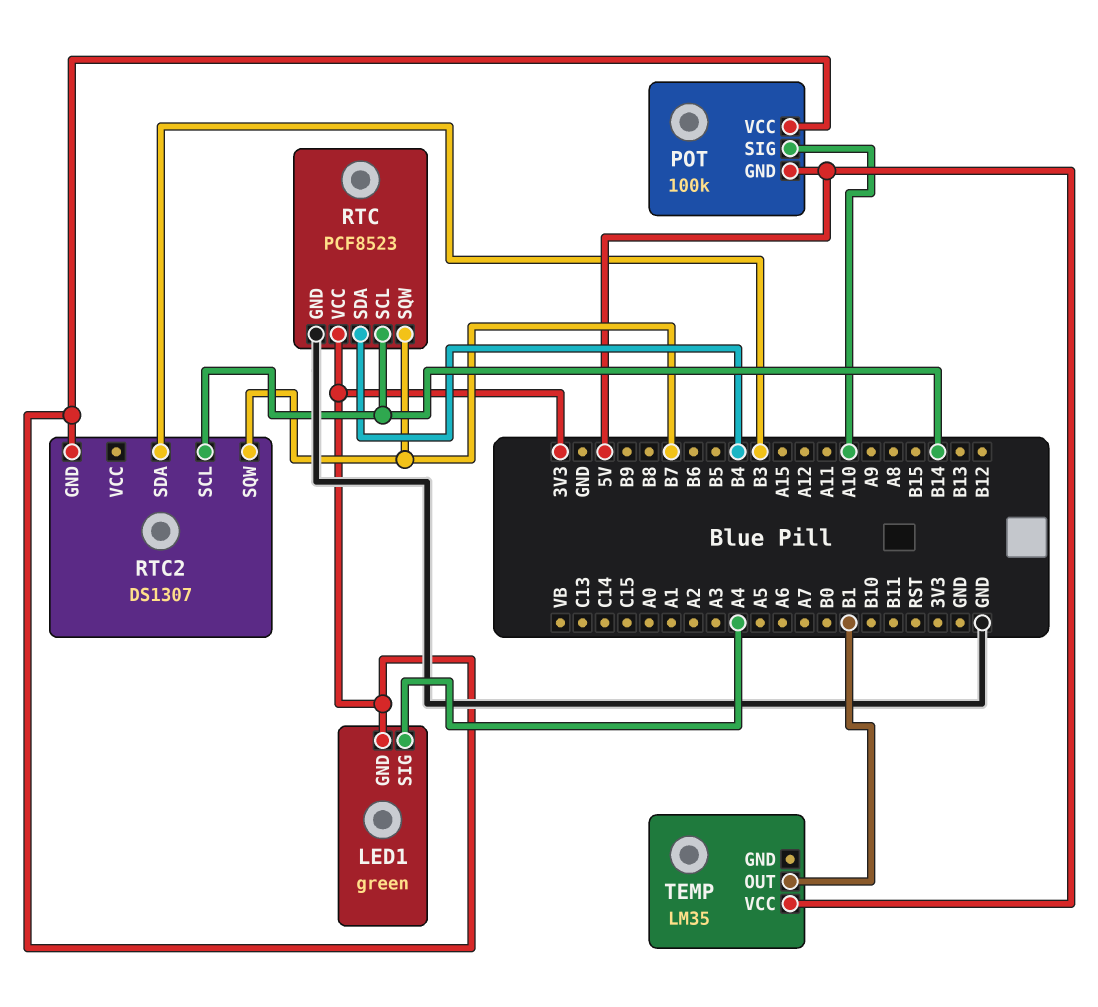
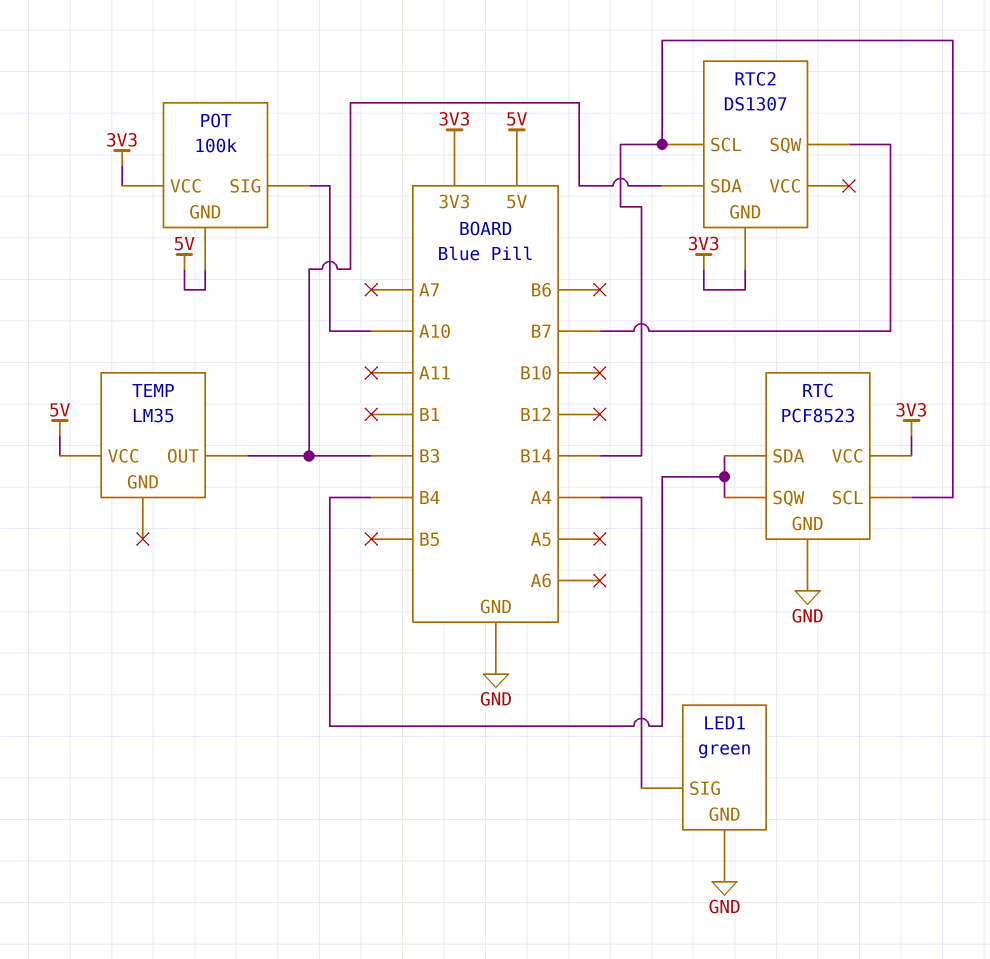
LED1 pin GND: 3V3 -> GND
RTC pin SQW: B7 -> B4
TEMP pin OUT: B1 -> B3

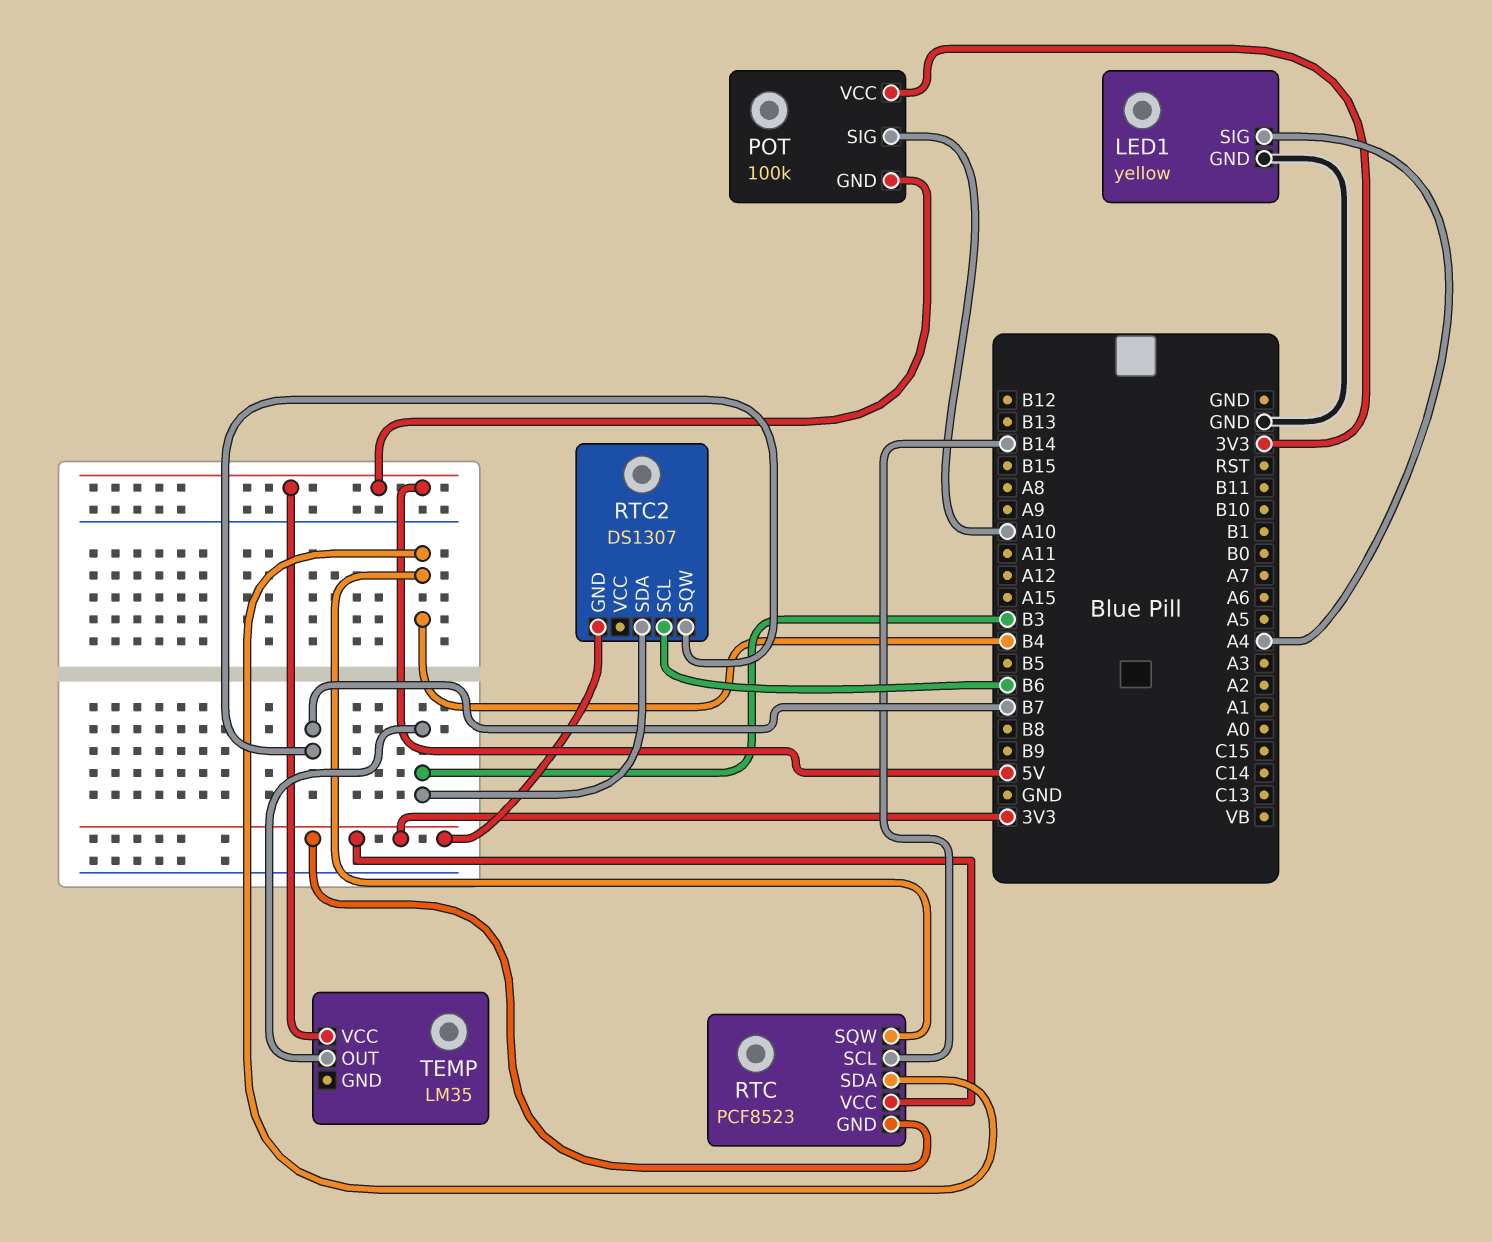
LED1: green -> yellow
RTC pin GND: GND -> 3V3
RTC2 pin SCL: B14 -> B6

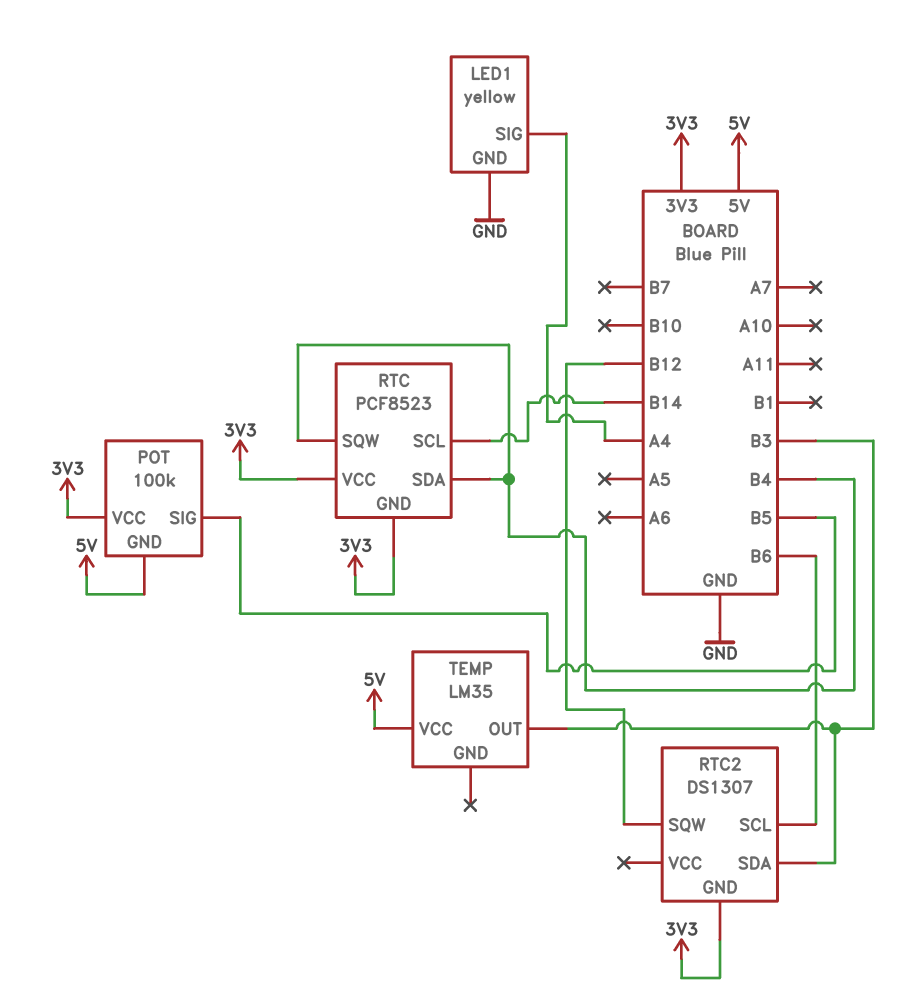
POT pin SIG: A10 -> B5
RTC2 pin SQW: B7 -> B12

